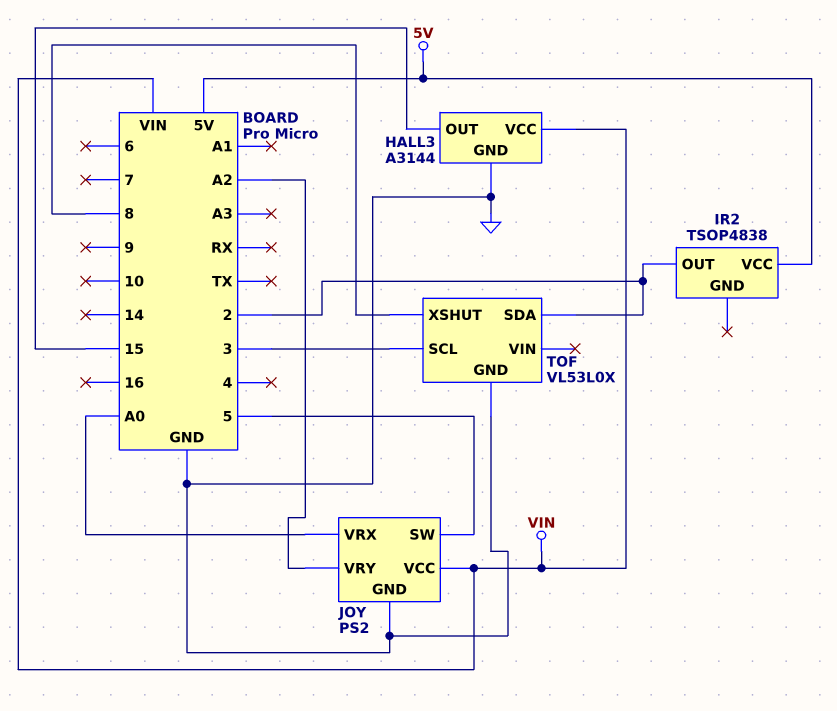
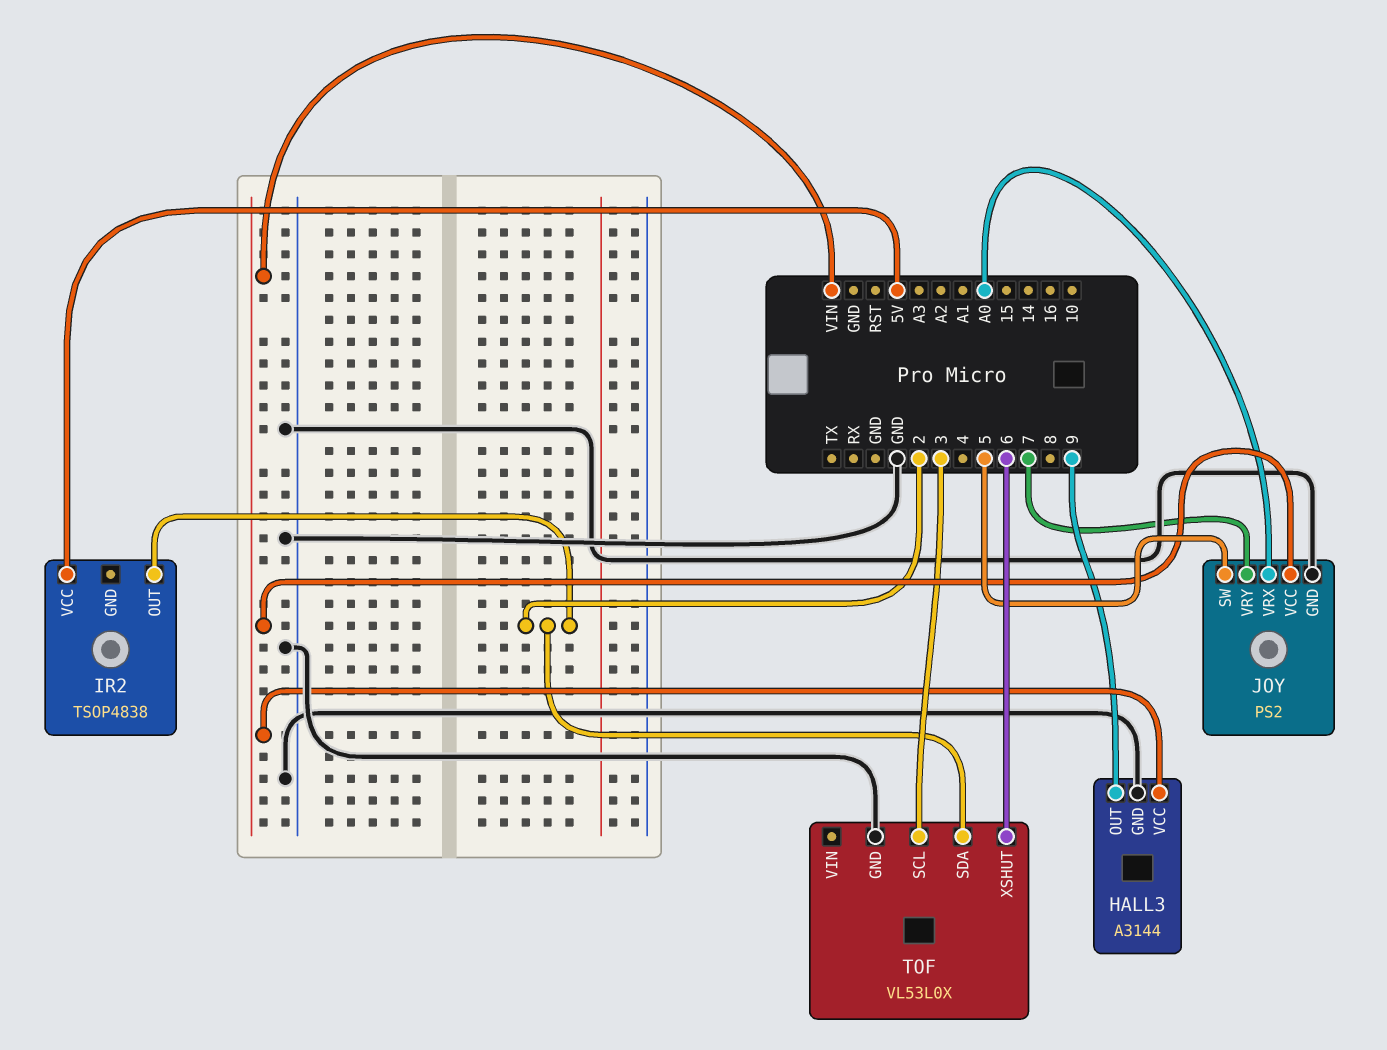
HALL3 pin OUT: 15 -> 9
JOY pin VRY: A2 -> 7
TOF pin XSHUT: 8 -> 6

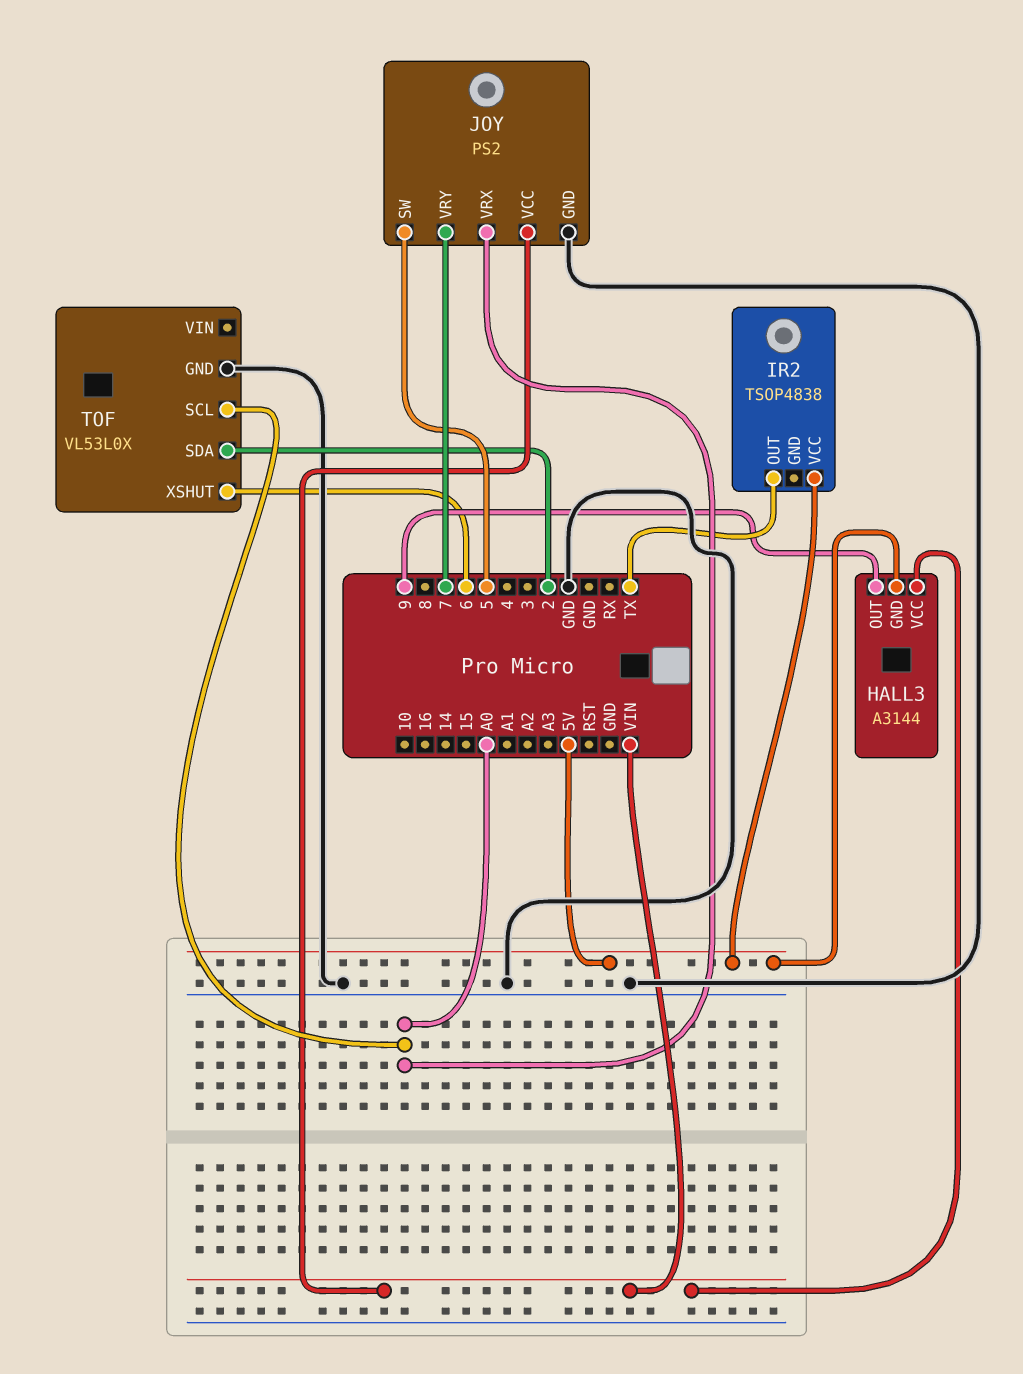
HALL3 pin GND: GND -> 5V
IR2 pin OUT: 2 -> TX
TOF pin SCL: 3 -> A0

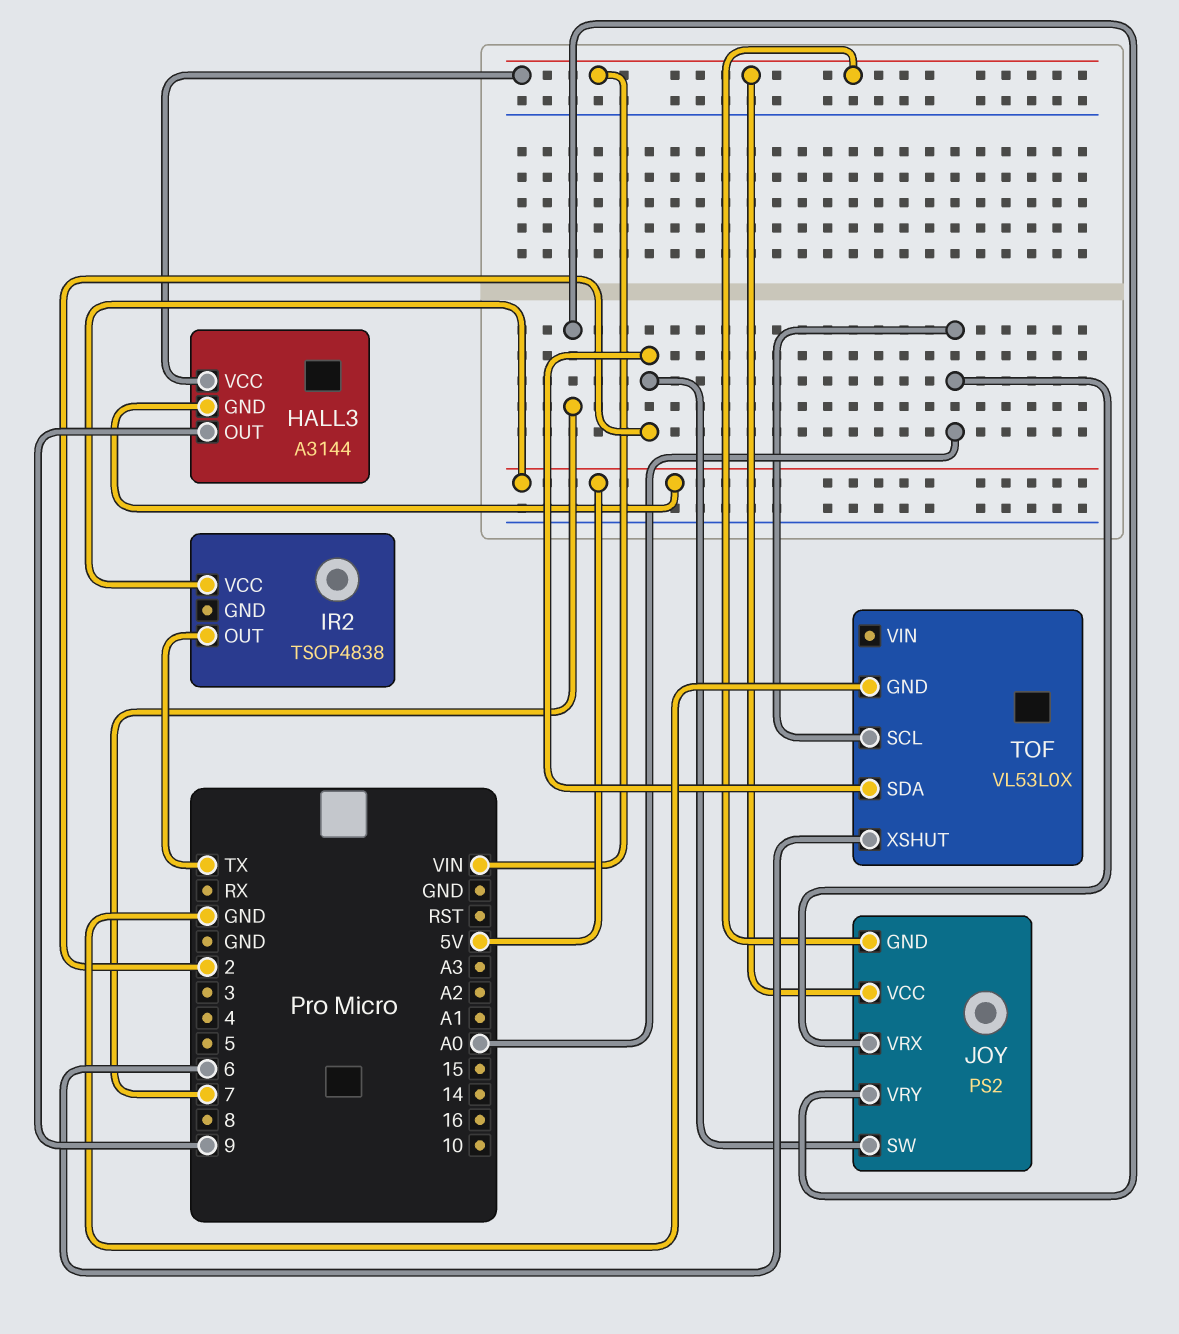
JOY pin GND: GND -> VIN
JOY pin SW: 5 -> 2

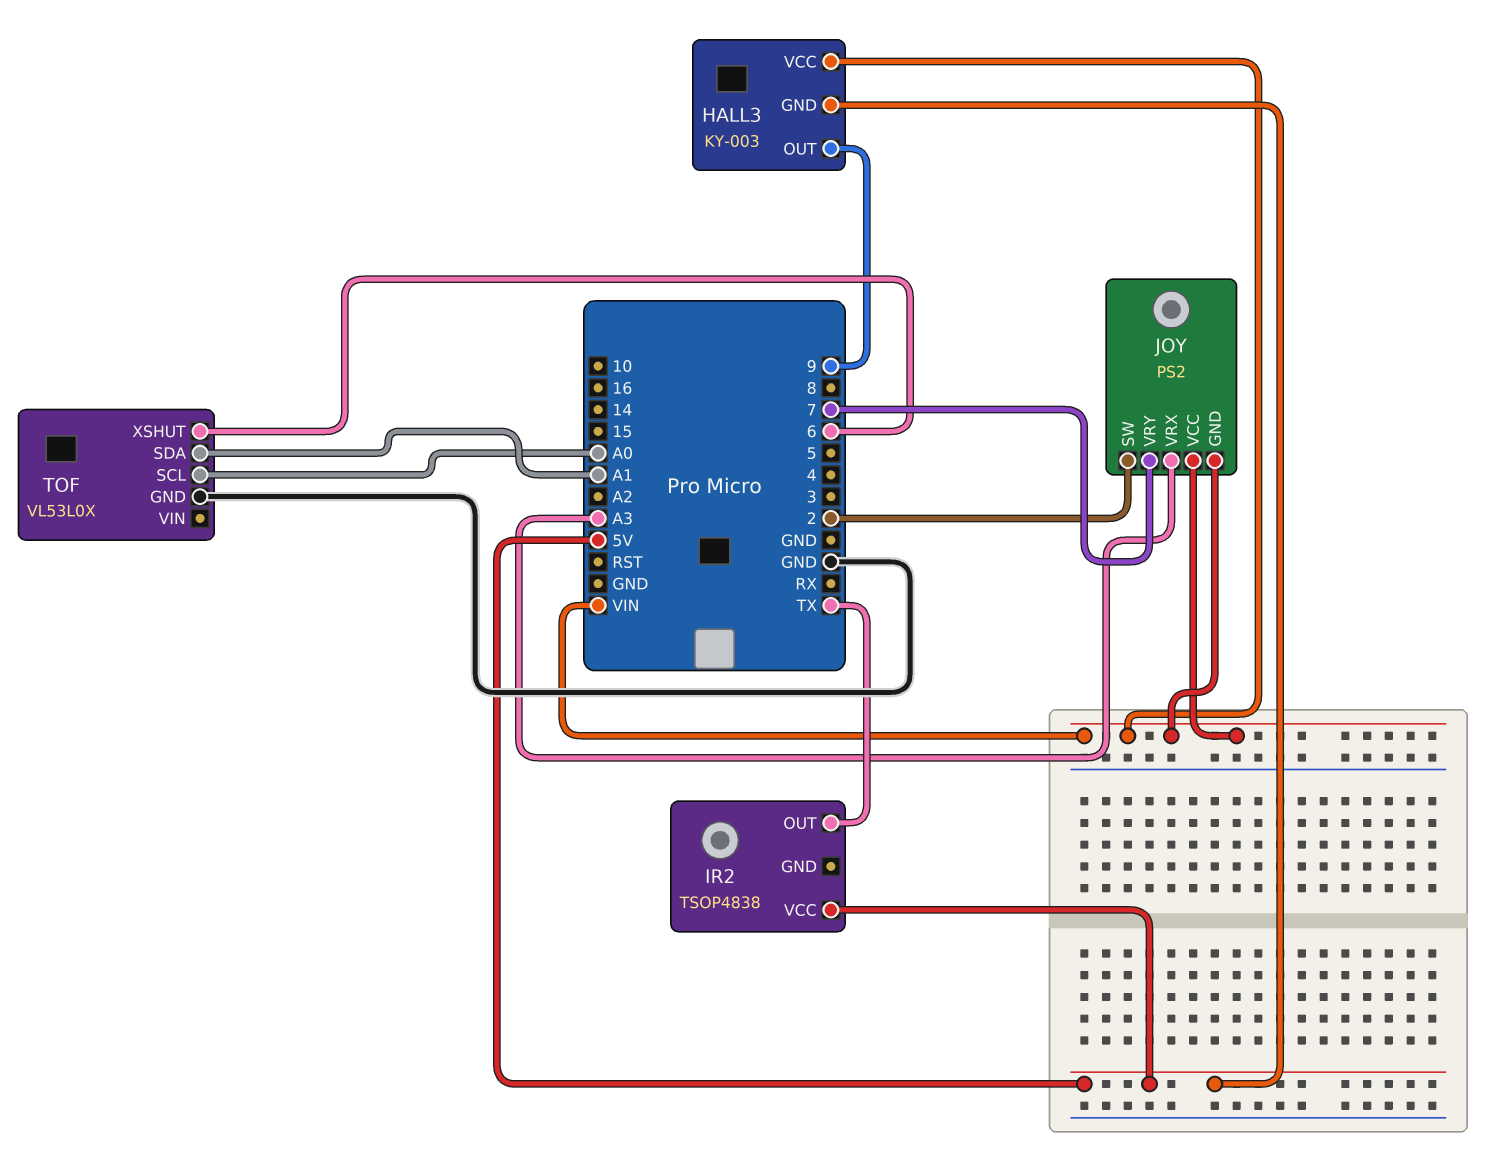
HALL3: A3144 -> KY-003
JOY pin VRX: A0 -> A3
TOF pin SDA: 2 -> A1

